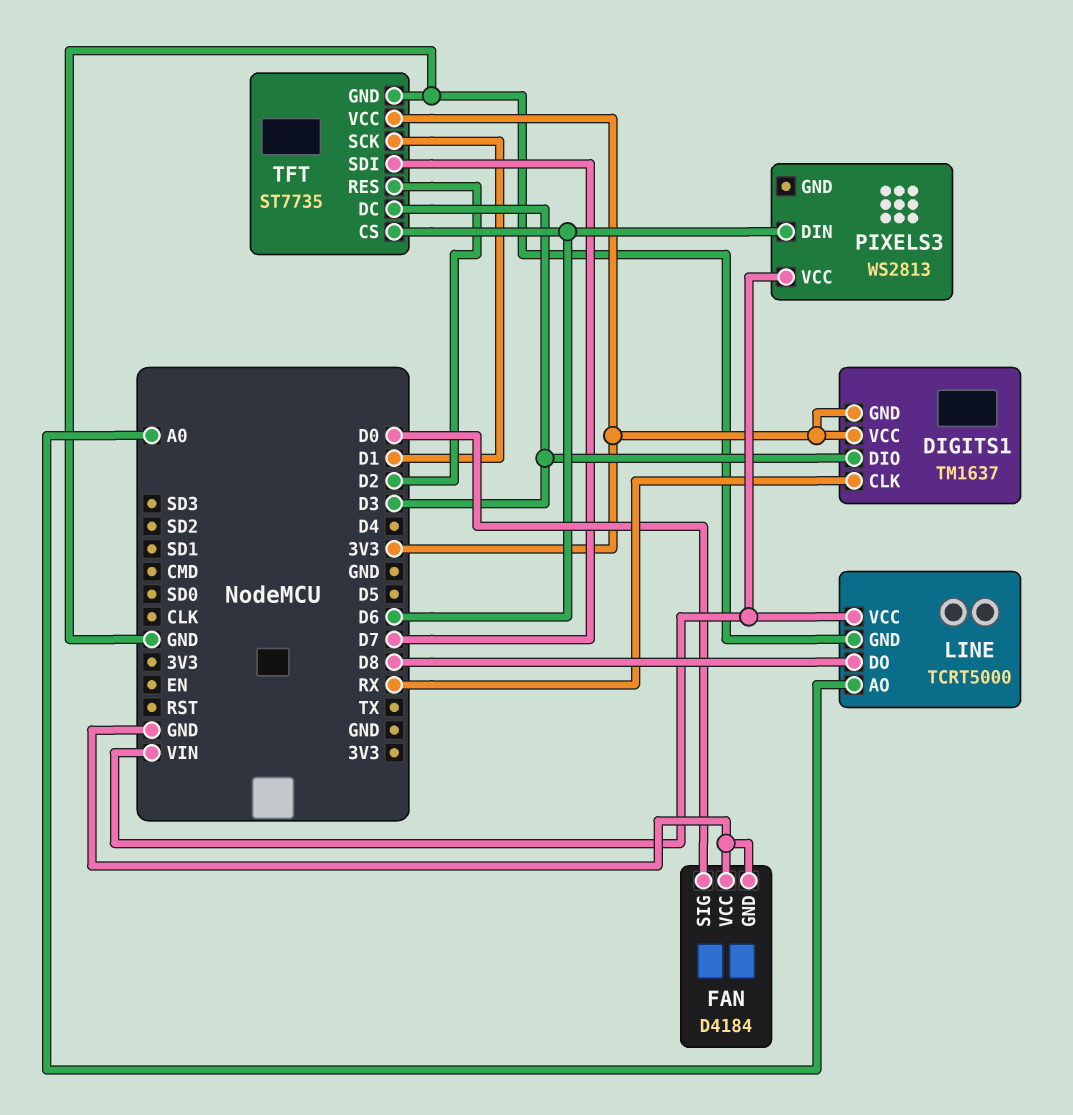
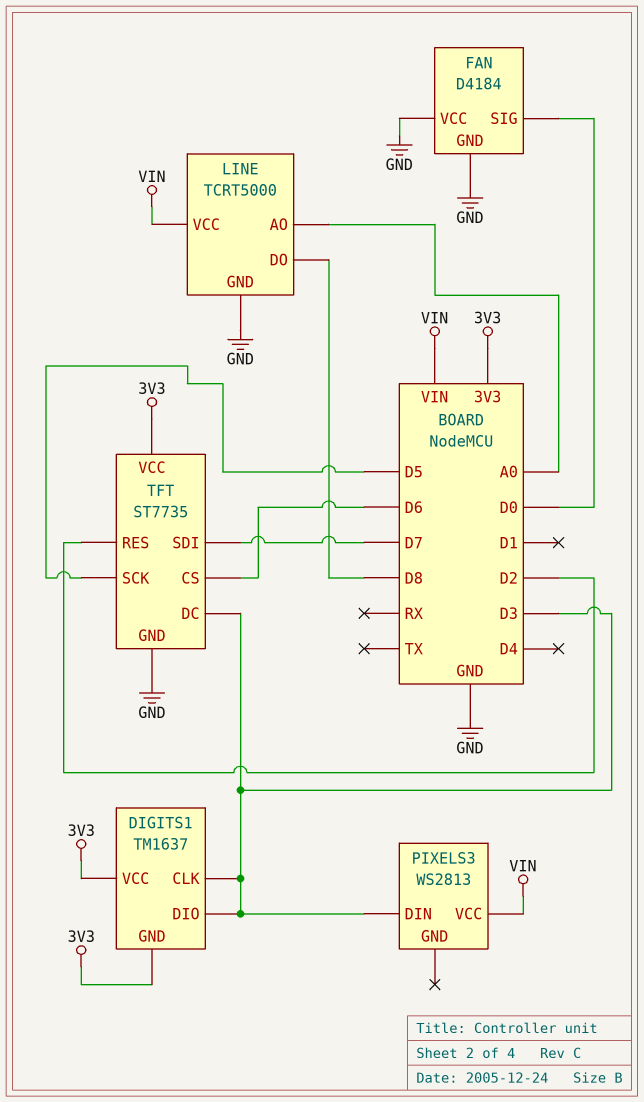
DIGITS1 pin CLK: RX -> D3
PIXELS3 pin DIN: D6 -> D3
TFT pin SCK: D1 -> D5

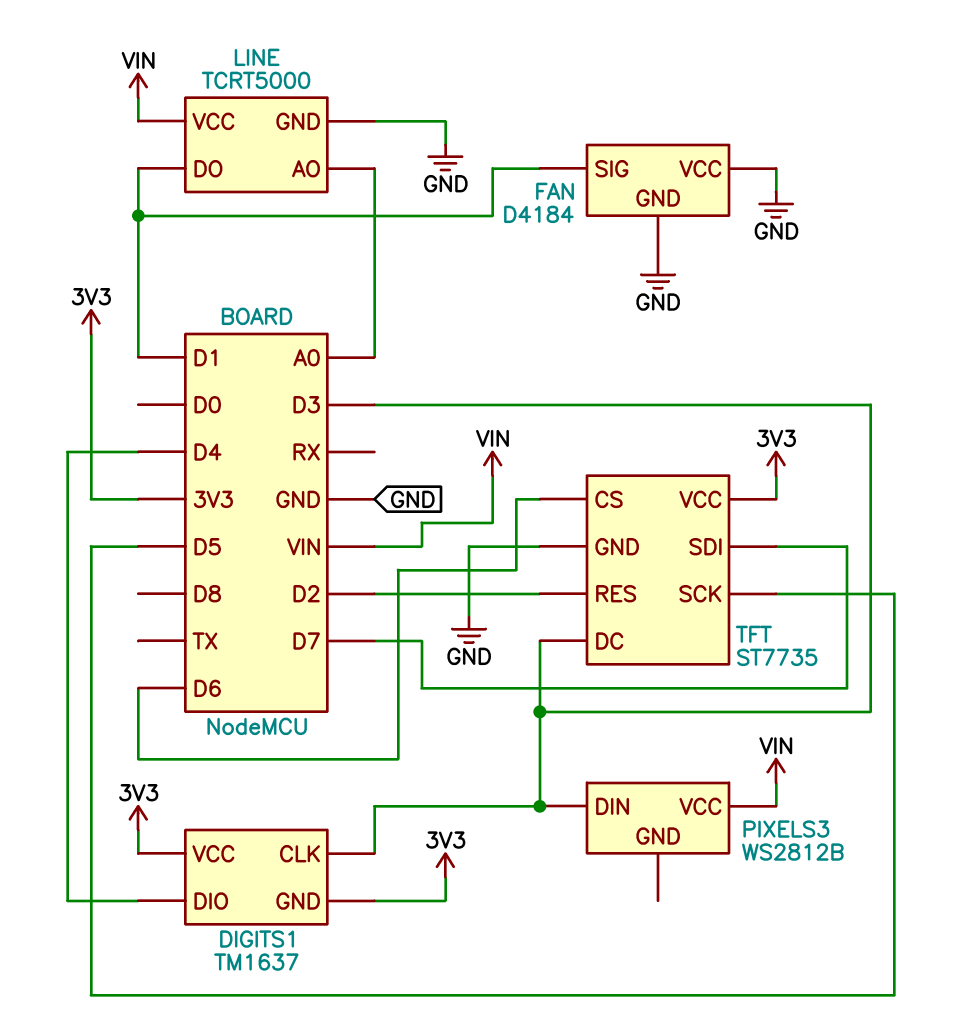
DIGITS1 pin DIO: D3 -> D4
FAN pin SIG: D0 -> D1
LINE pin DO: D8 -> D1
PIXELS3: WS2813 -> WS2812B

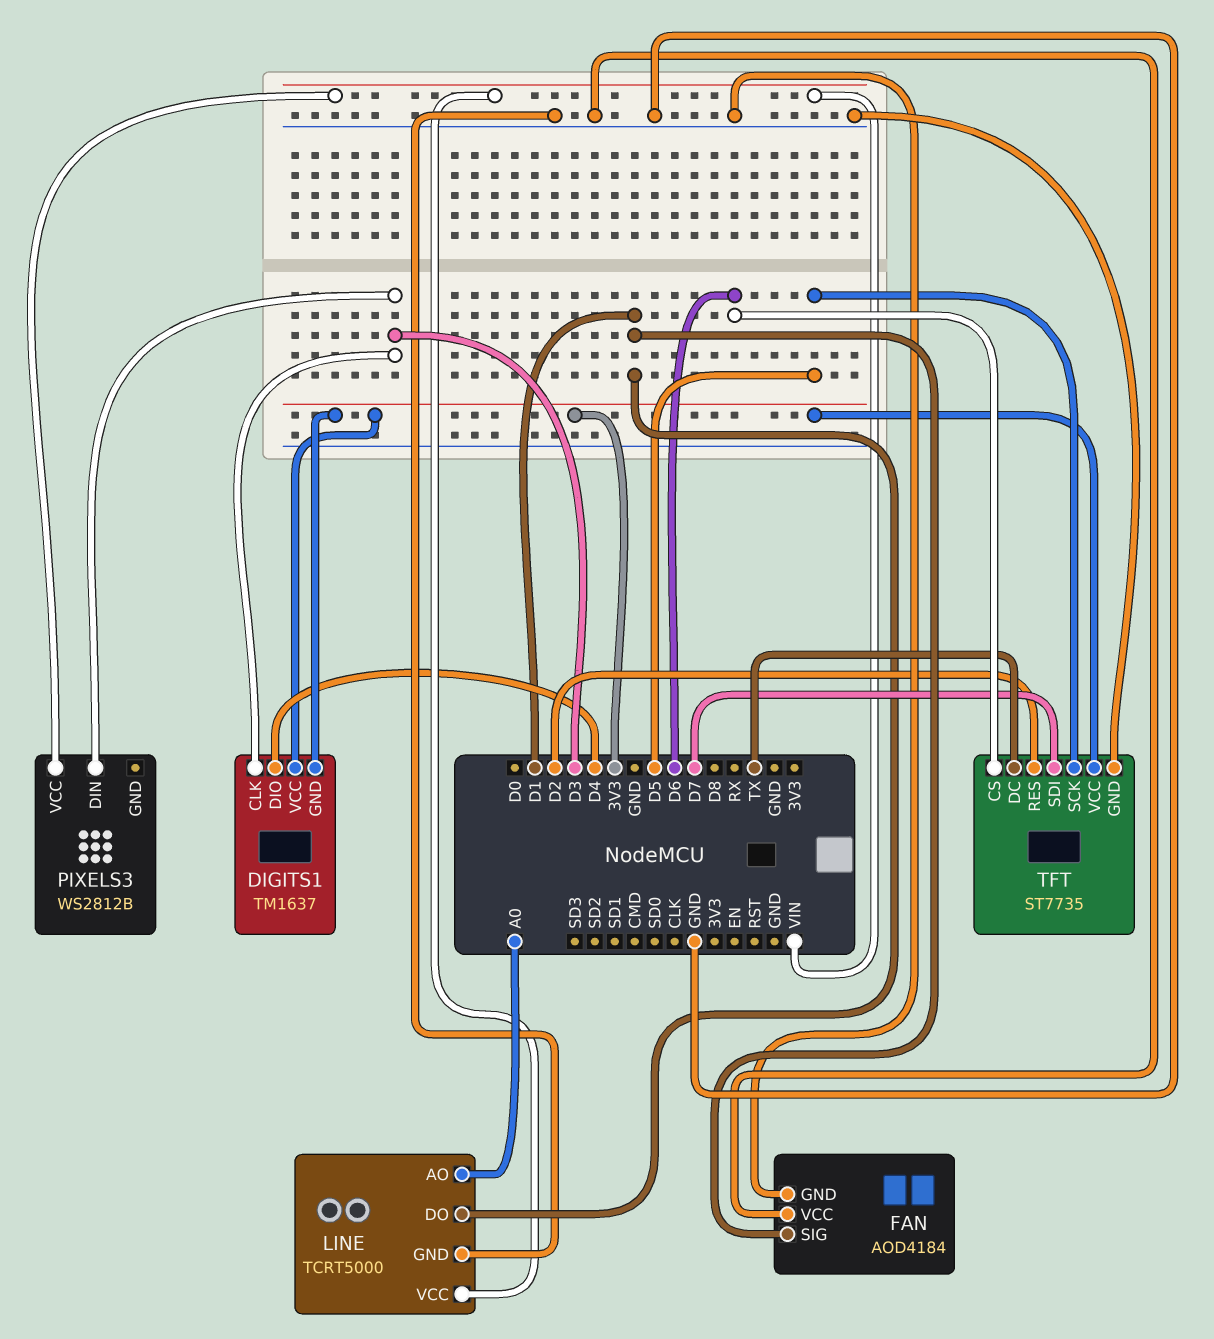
FAN: D4184 -> AOD4184
TFT pin DC: D3 -> TX

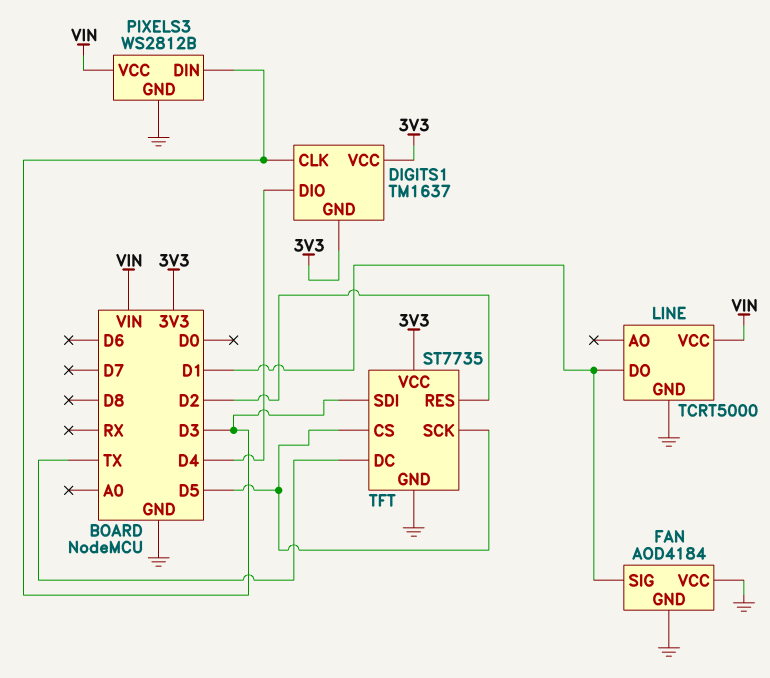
LINE pin AO: A0 -> none
PIXELS3 pin GND: none -> GND
TFT pin CS: D6 -> D5
TFT pin SDI: D7 -> D3

